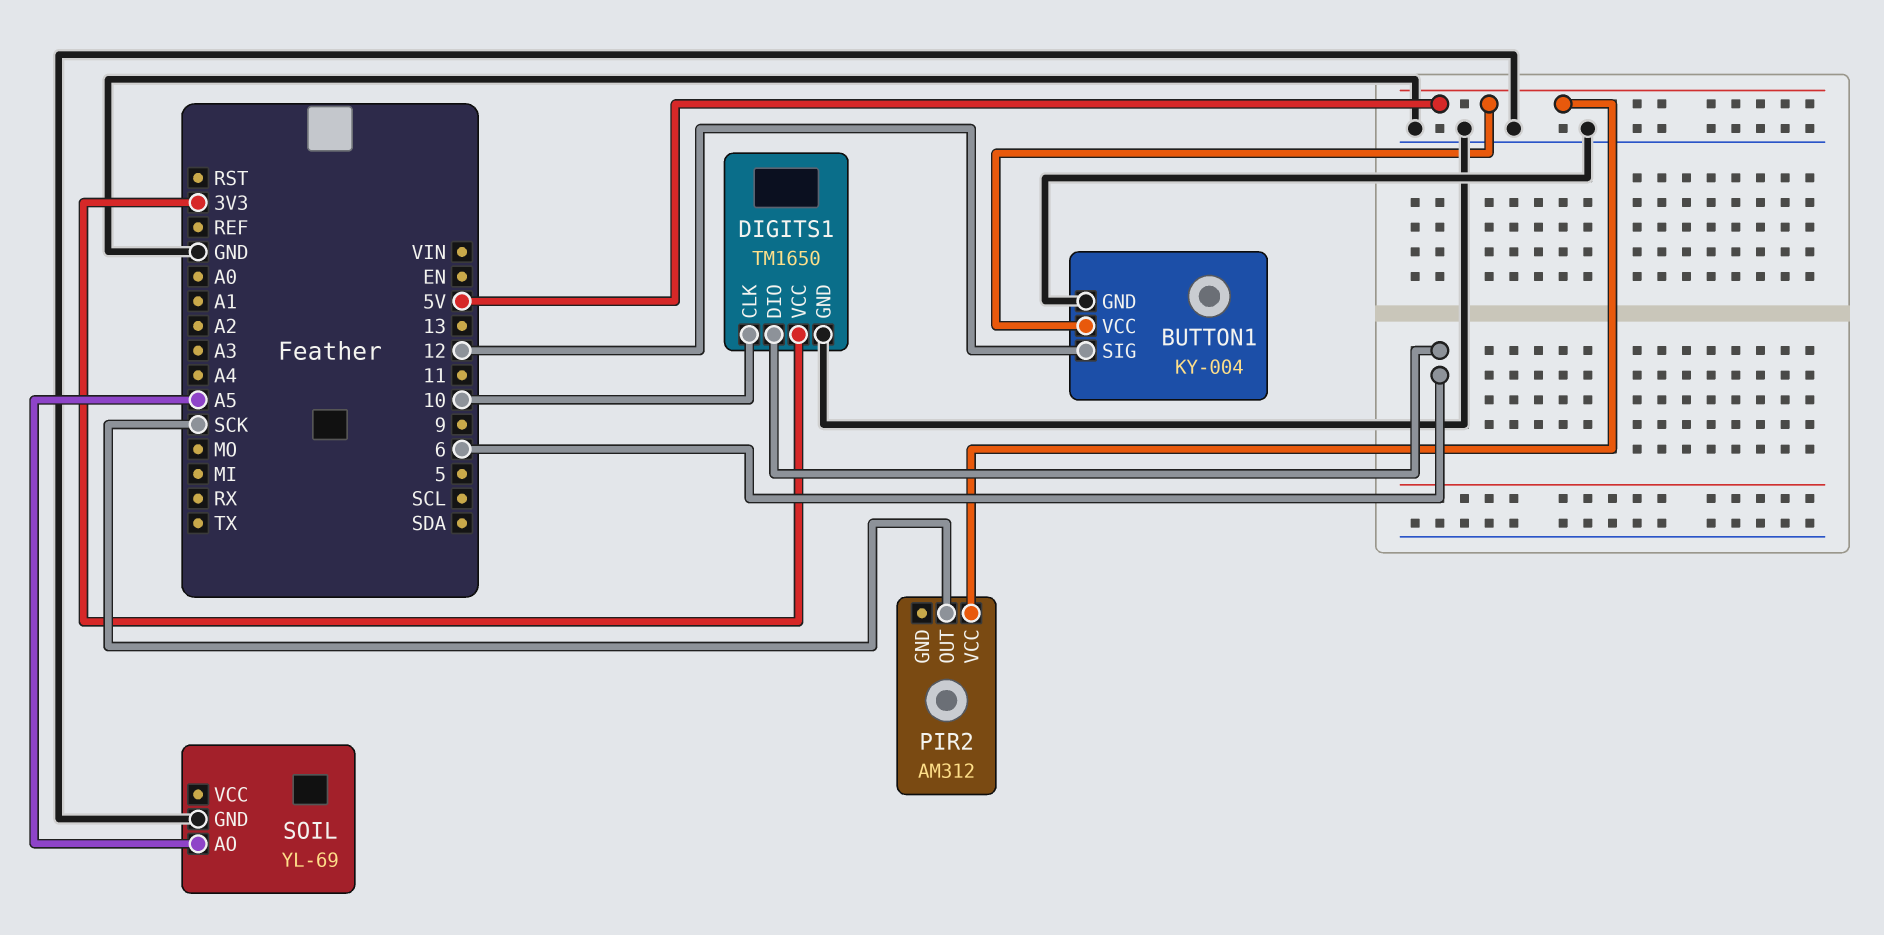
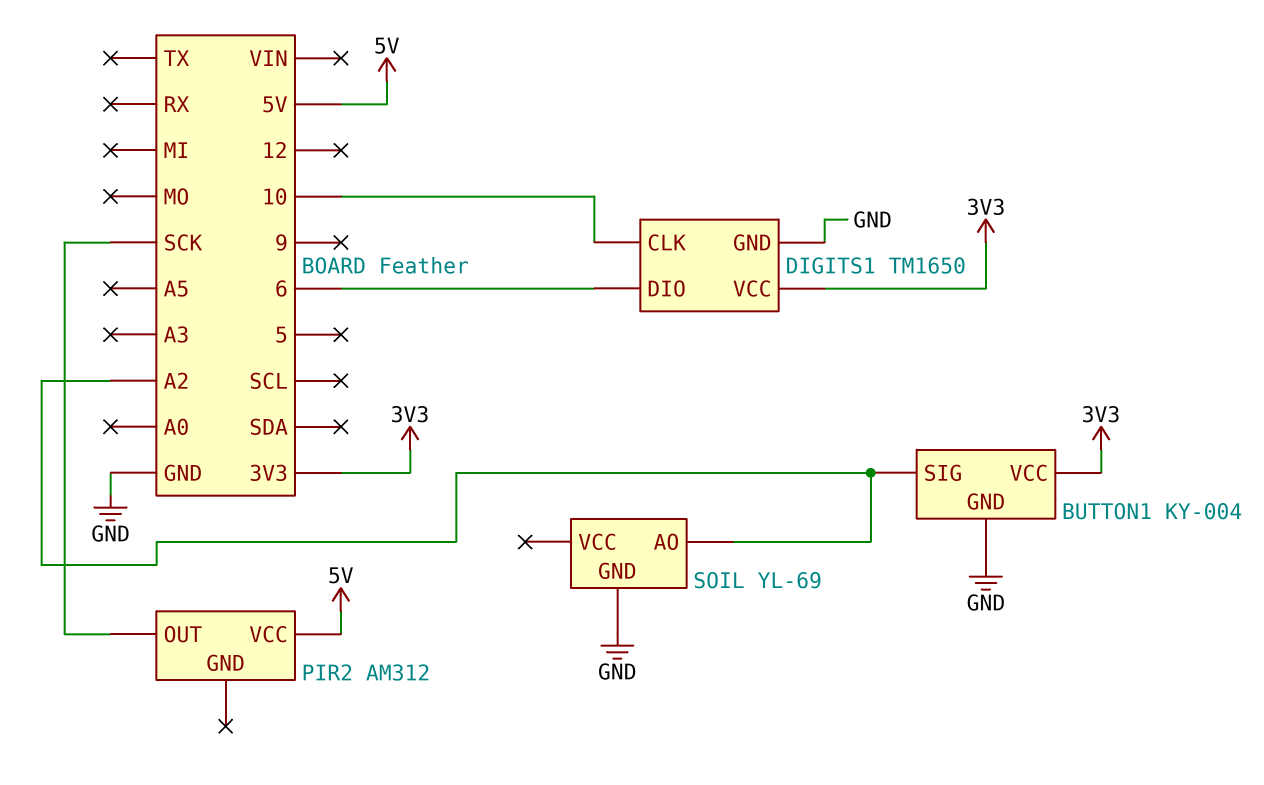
BUTTON1 pin SIG: 12 -> A2
BUTTON1 pin VCC: 5V -> 3V3
SOIL pin AO: A5 -> A2

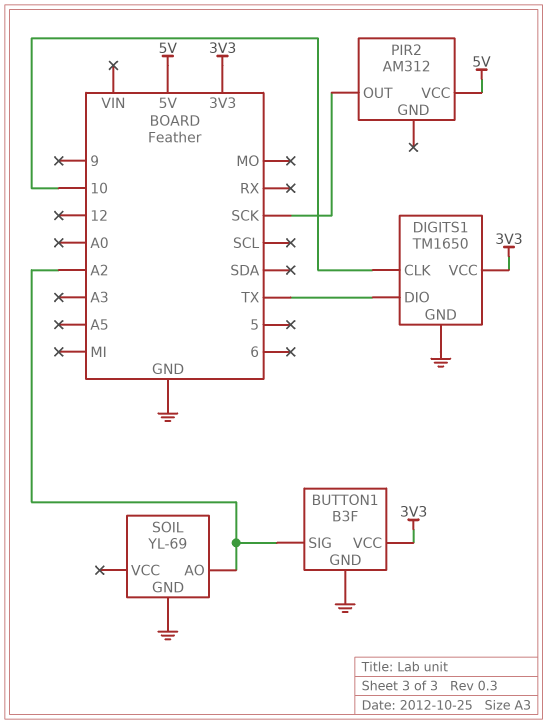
BUTTON1: KY-004 -> B3F
DIGITS1 pin DIO: 6 -> TX

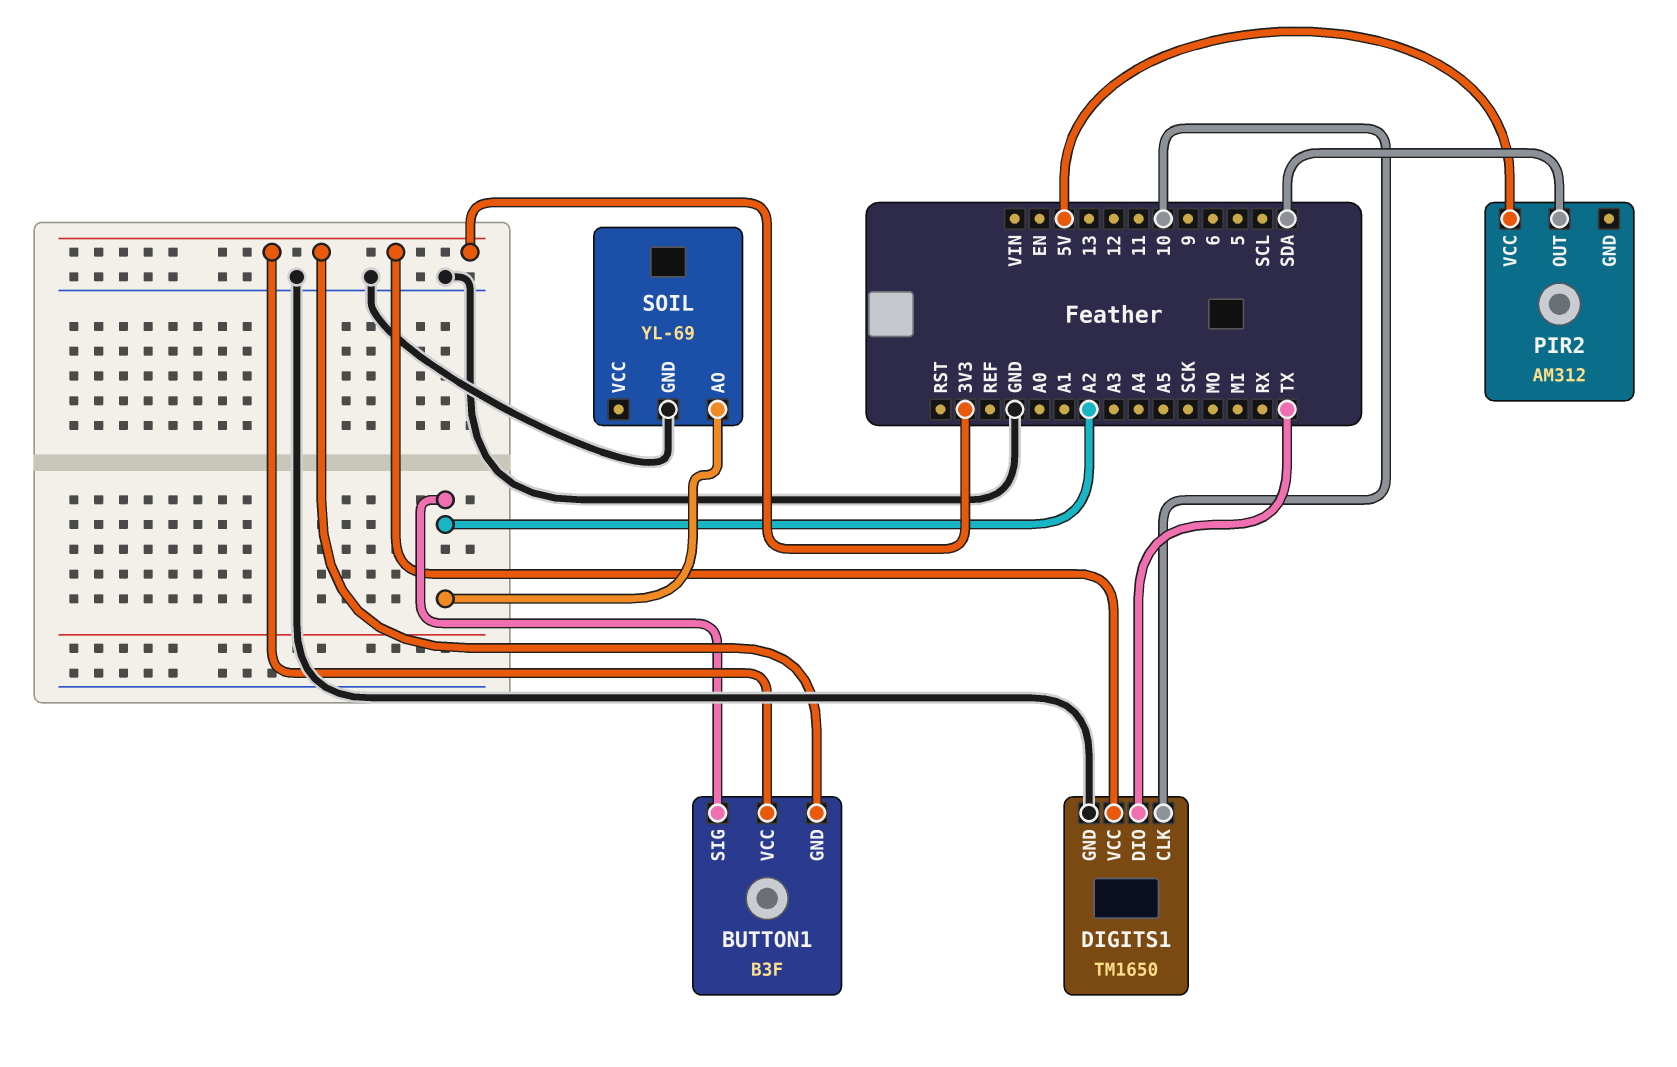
BUTTON1 pin GND: GND -> 3V3
PIR2 pin OUT: SCK -> SDA

